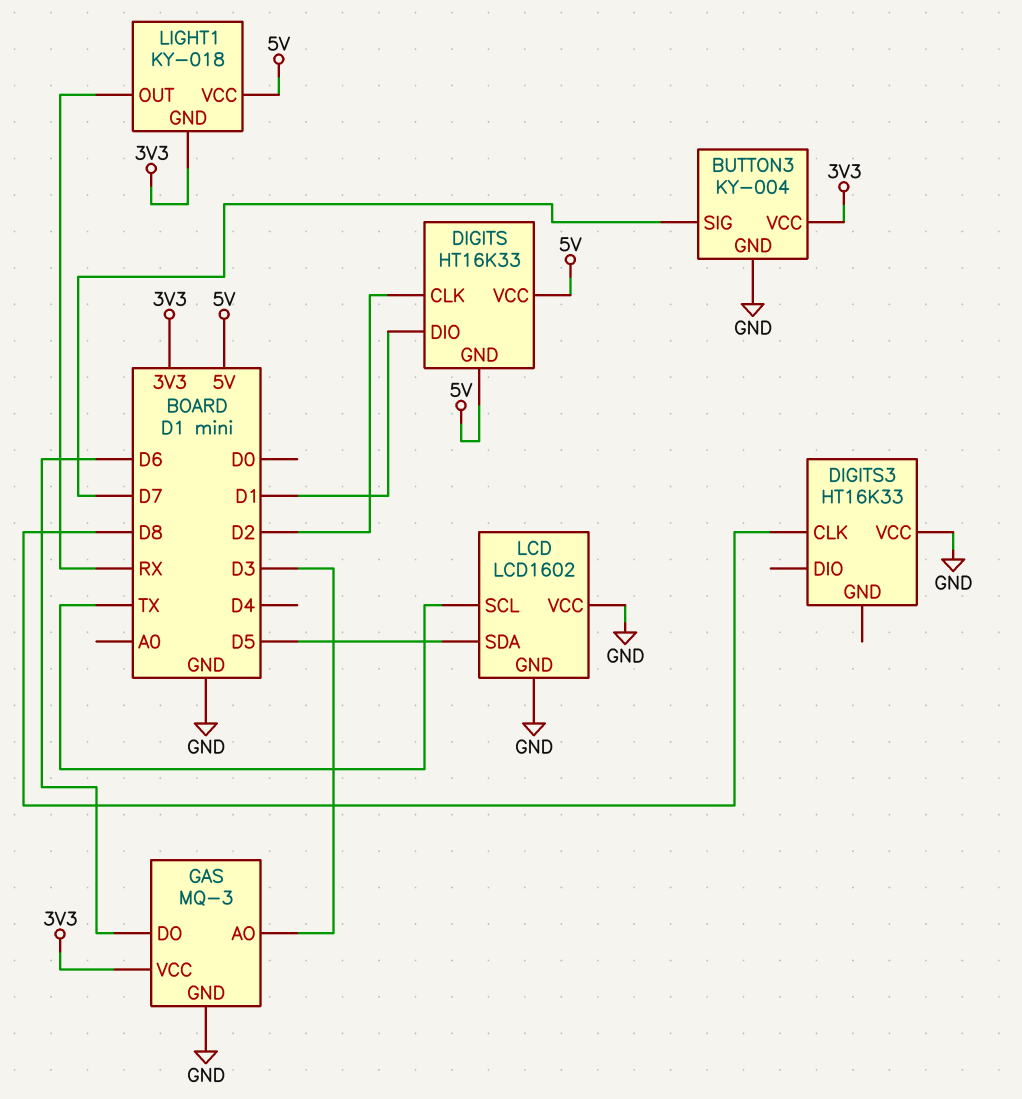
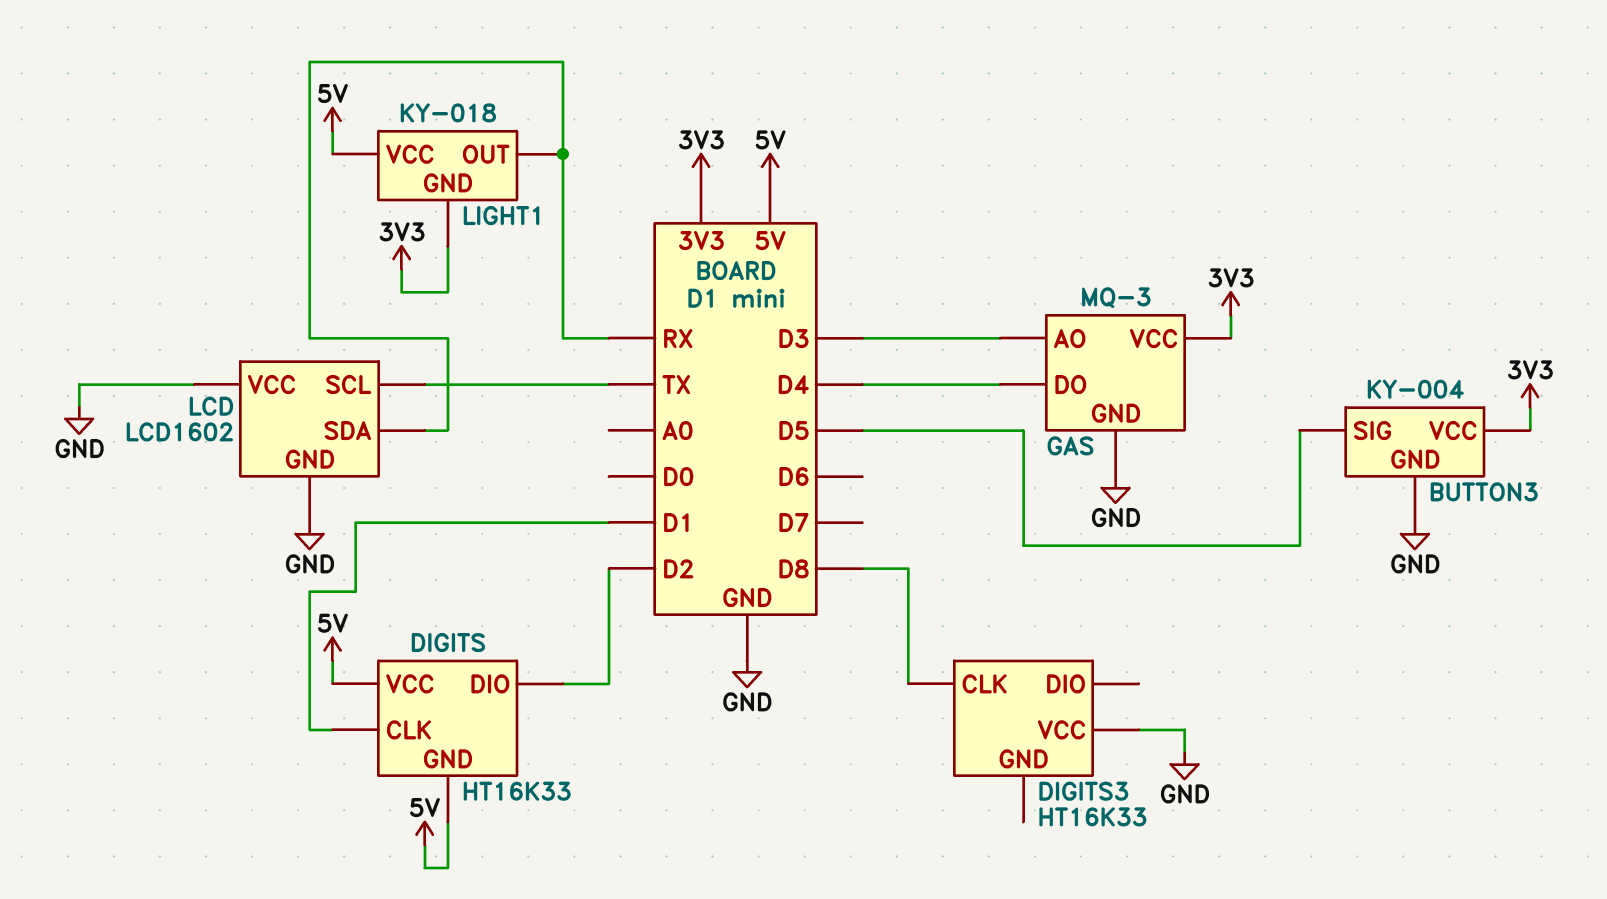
BUTTON3 pin SIG: D7 -> D5
DIGITS pin CLK: D2 -> D1
DIGITS pin DIO: D1 -> D2
GAS pin DO: D6 -> D4
LCD pin SDA: D5 -> RX

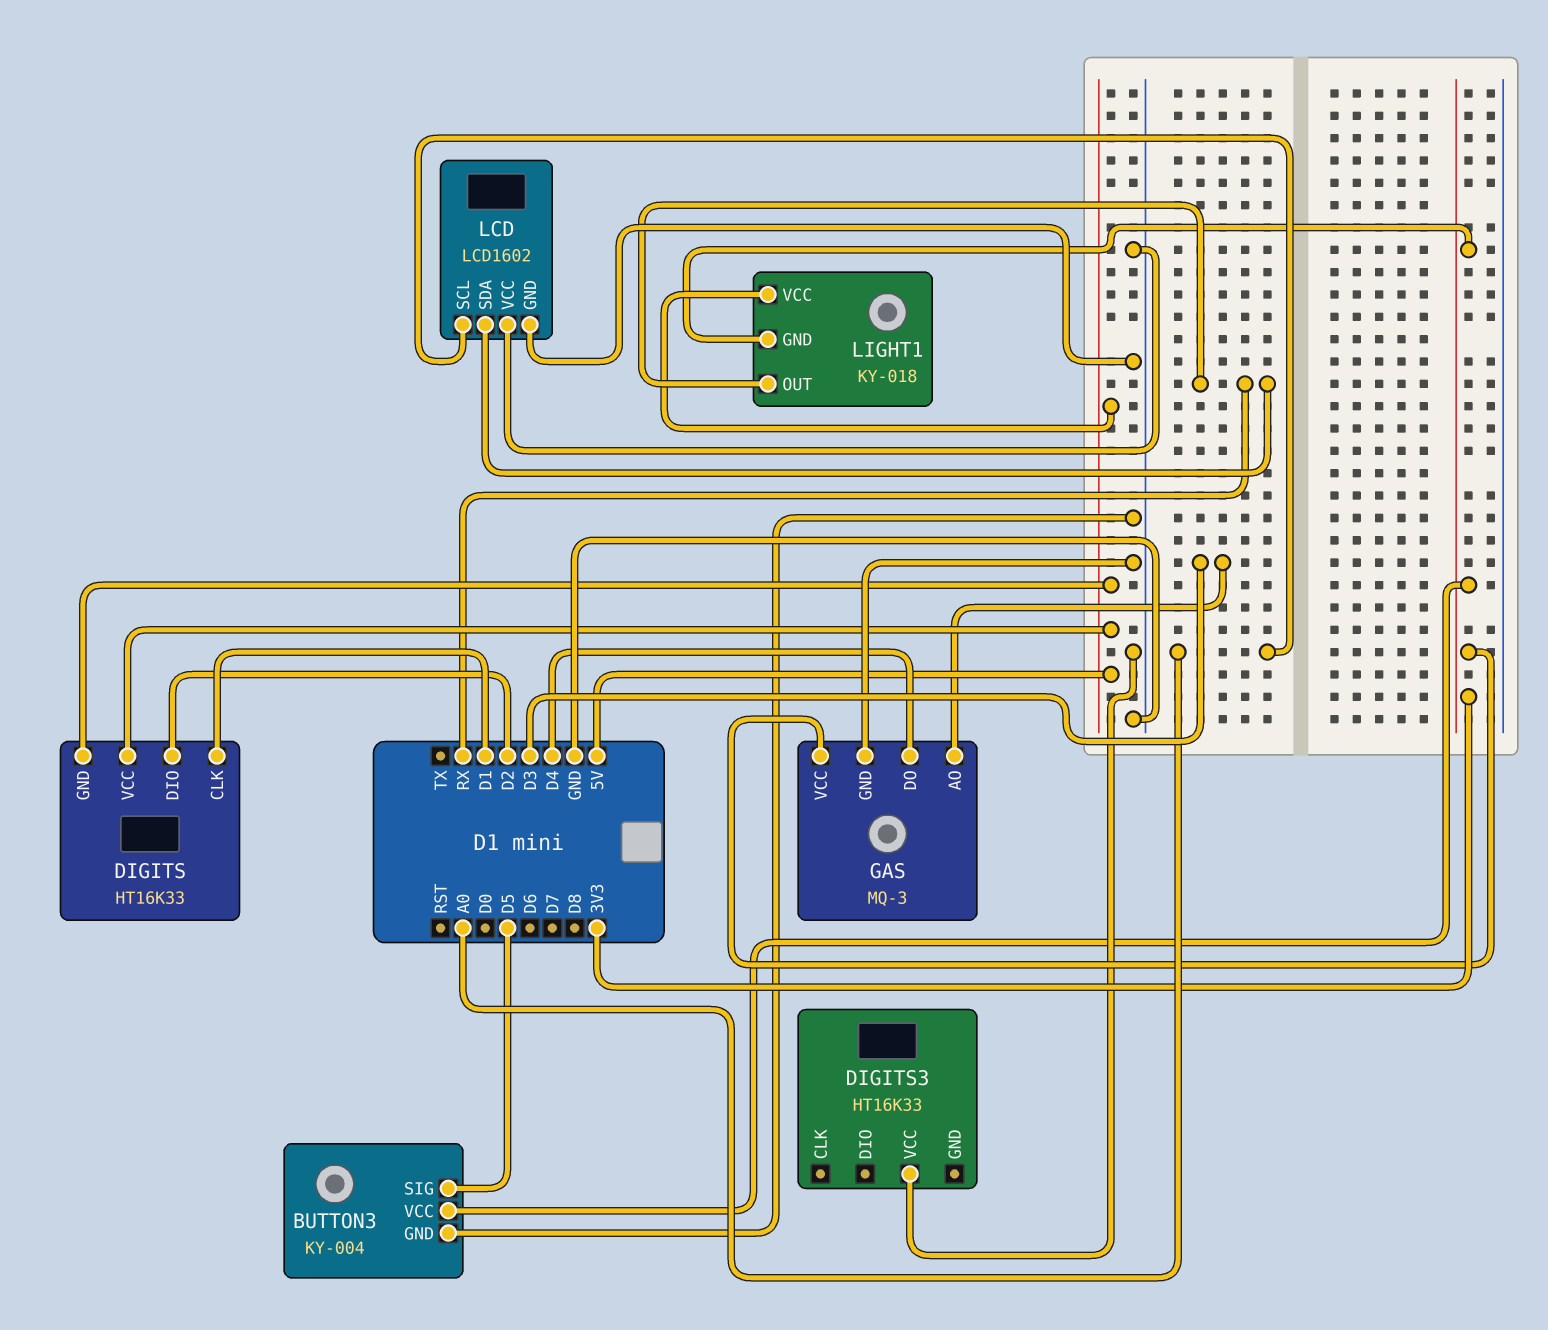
DIGITS3 pin CLK: D8 -> none
LCD pin SCL: TX -> A0

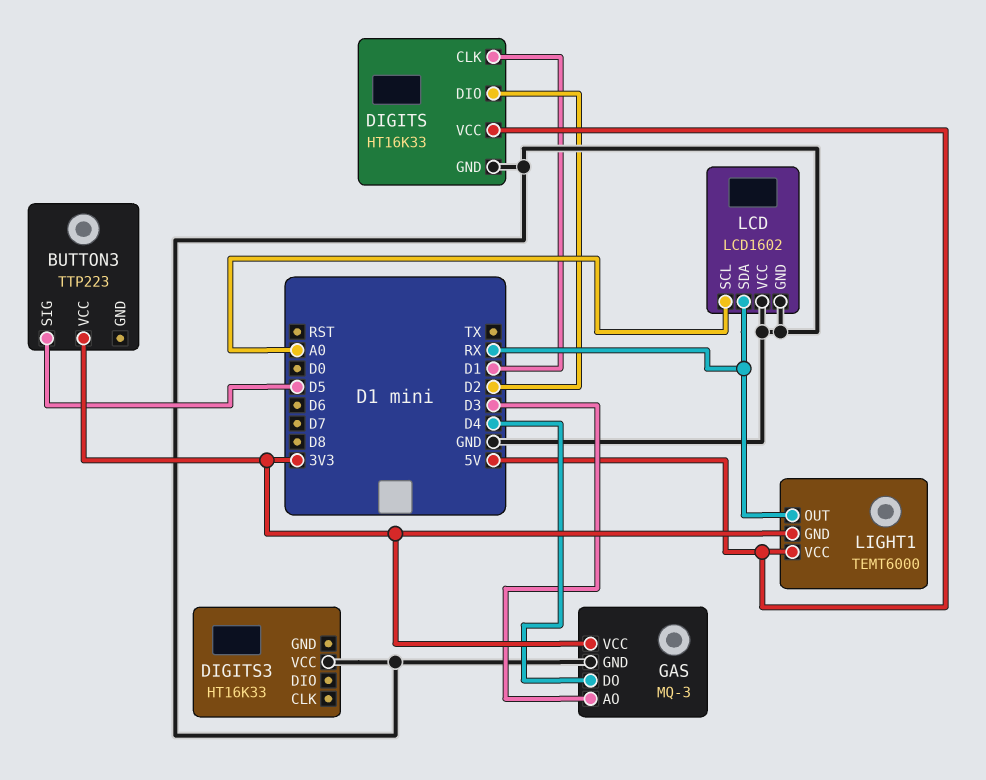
BUTTON3: KY-004 -> TTP223
BUTTON3 pin GND: GND -> none
DIGITS pin GND: 5V -> GND
LIGHT1: KY-018 -> TEMT6000

